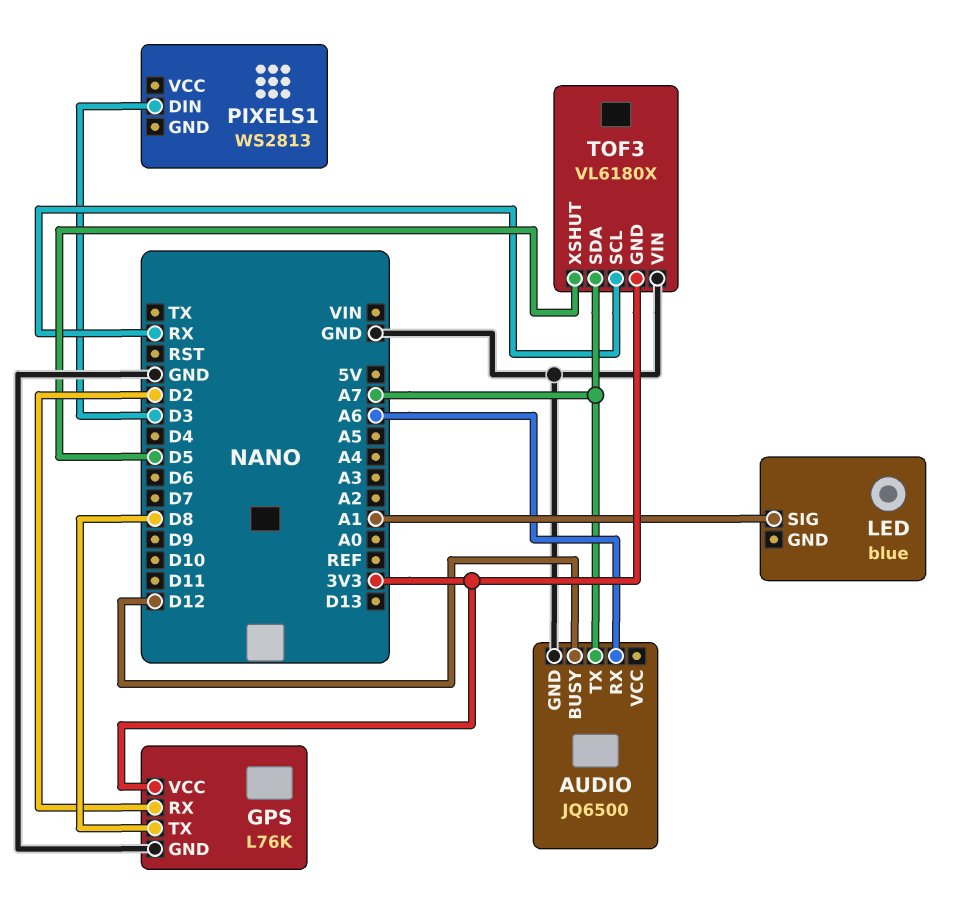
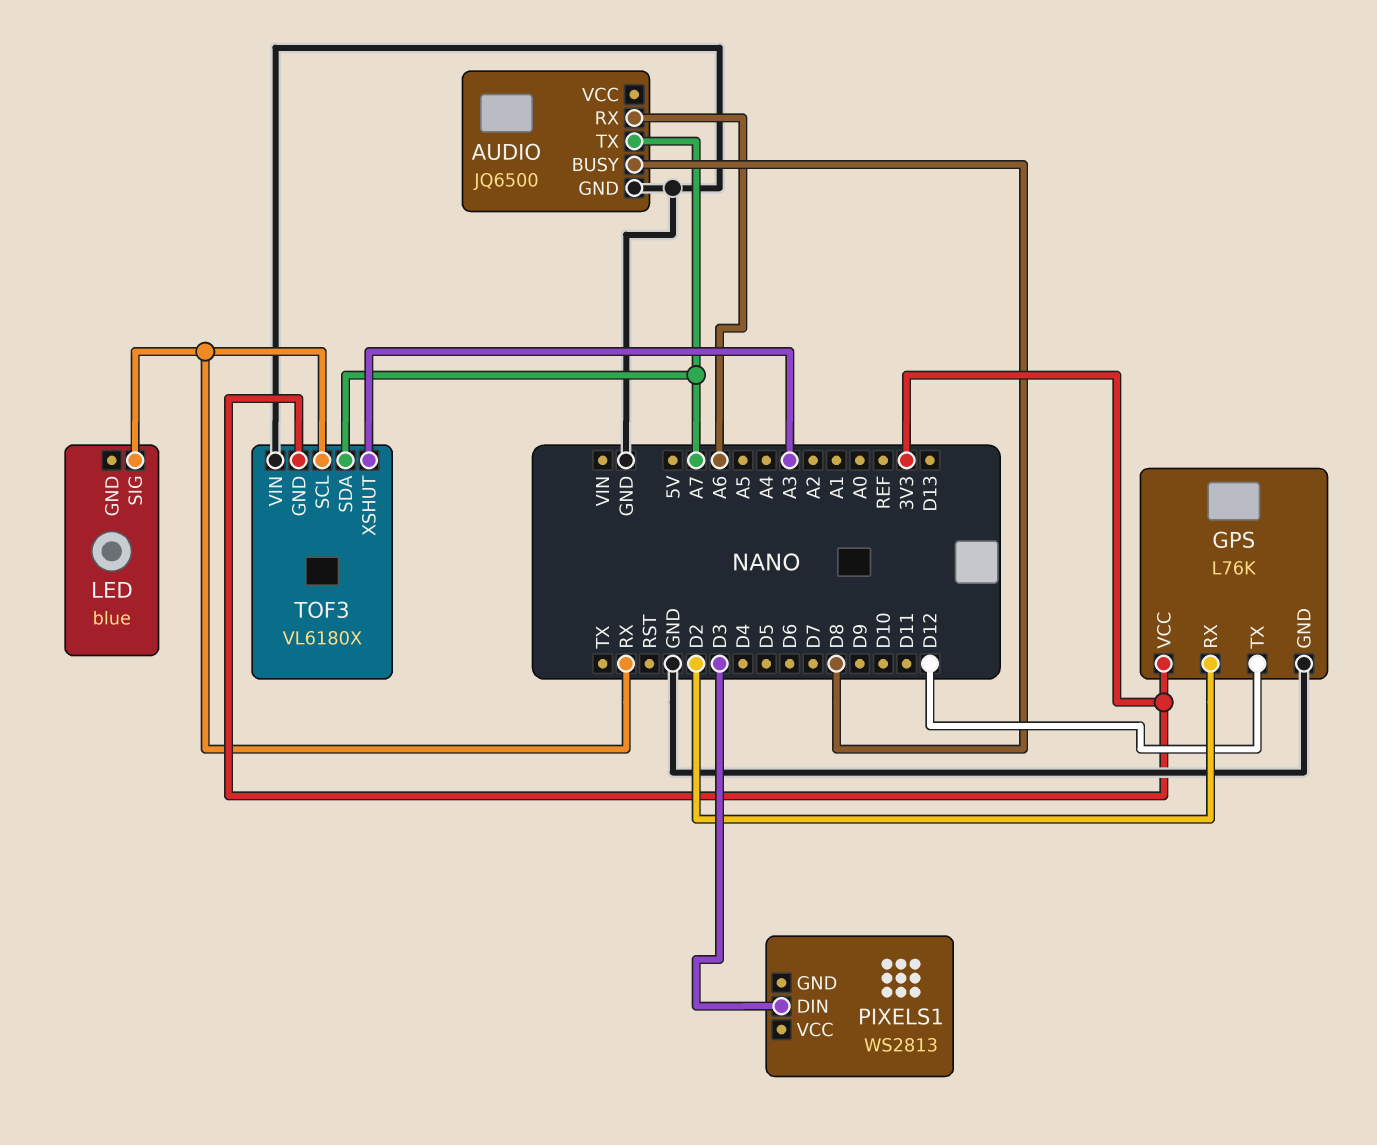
AUDIO pin BUSY: D12 -> D8
GPS pin TX: D8 -> D12
LED pin SIG: A1 -> RX
TOF3 pin XSHUT: D5 -> A3

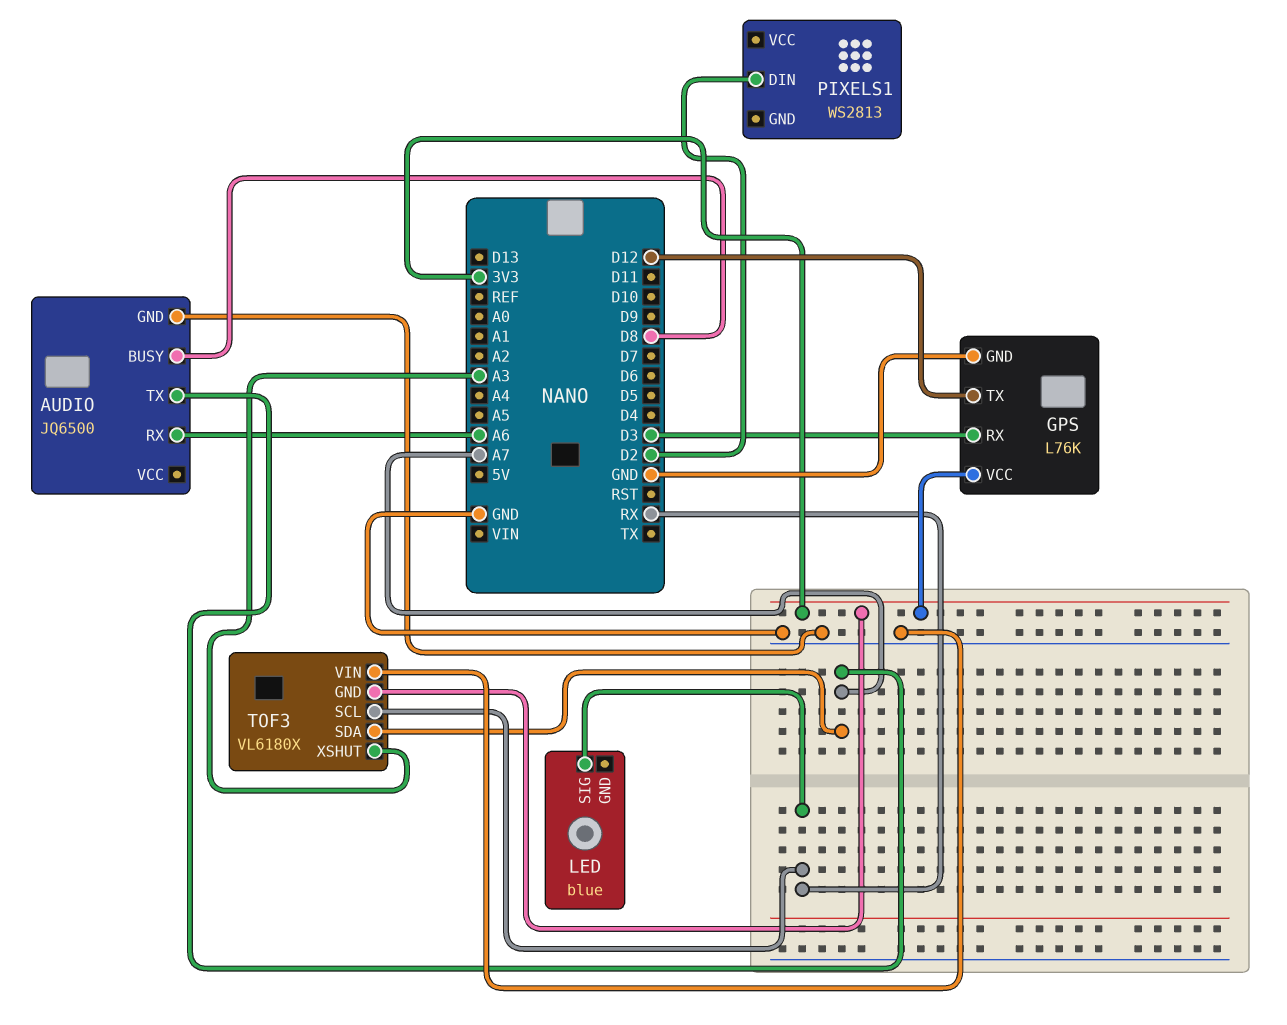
GPS pin RX: D2 -> D3
PIXELS1 pin DIN: D3 -> D2

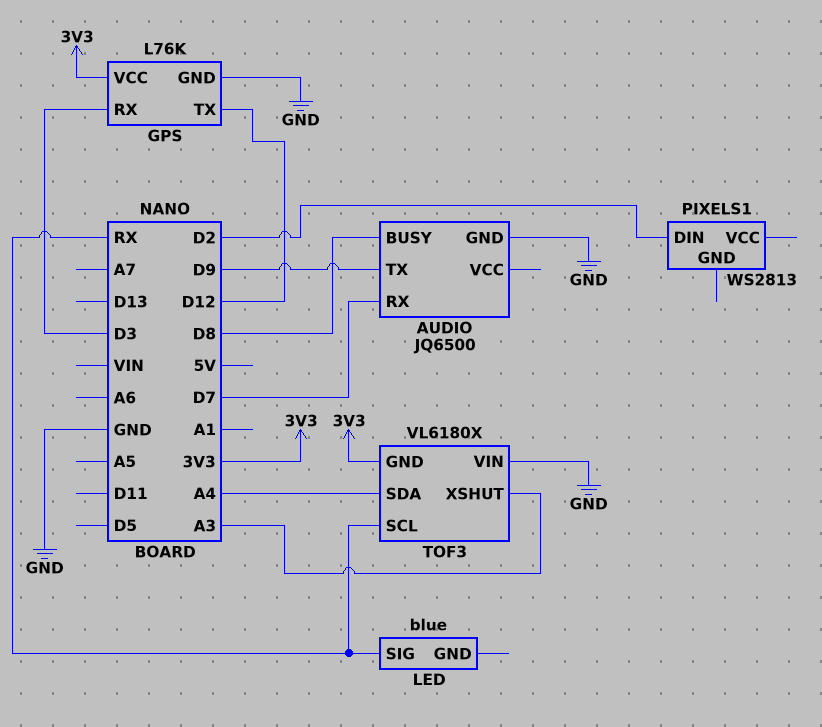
AUDIO pin RX: A6 -> D7
AUDIO pin TX: A7 -> D9
TOF3 pin SDA: A7 -> A4

